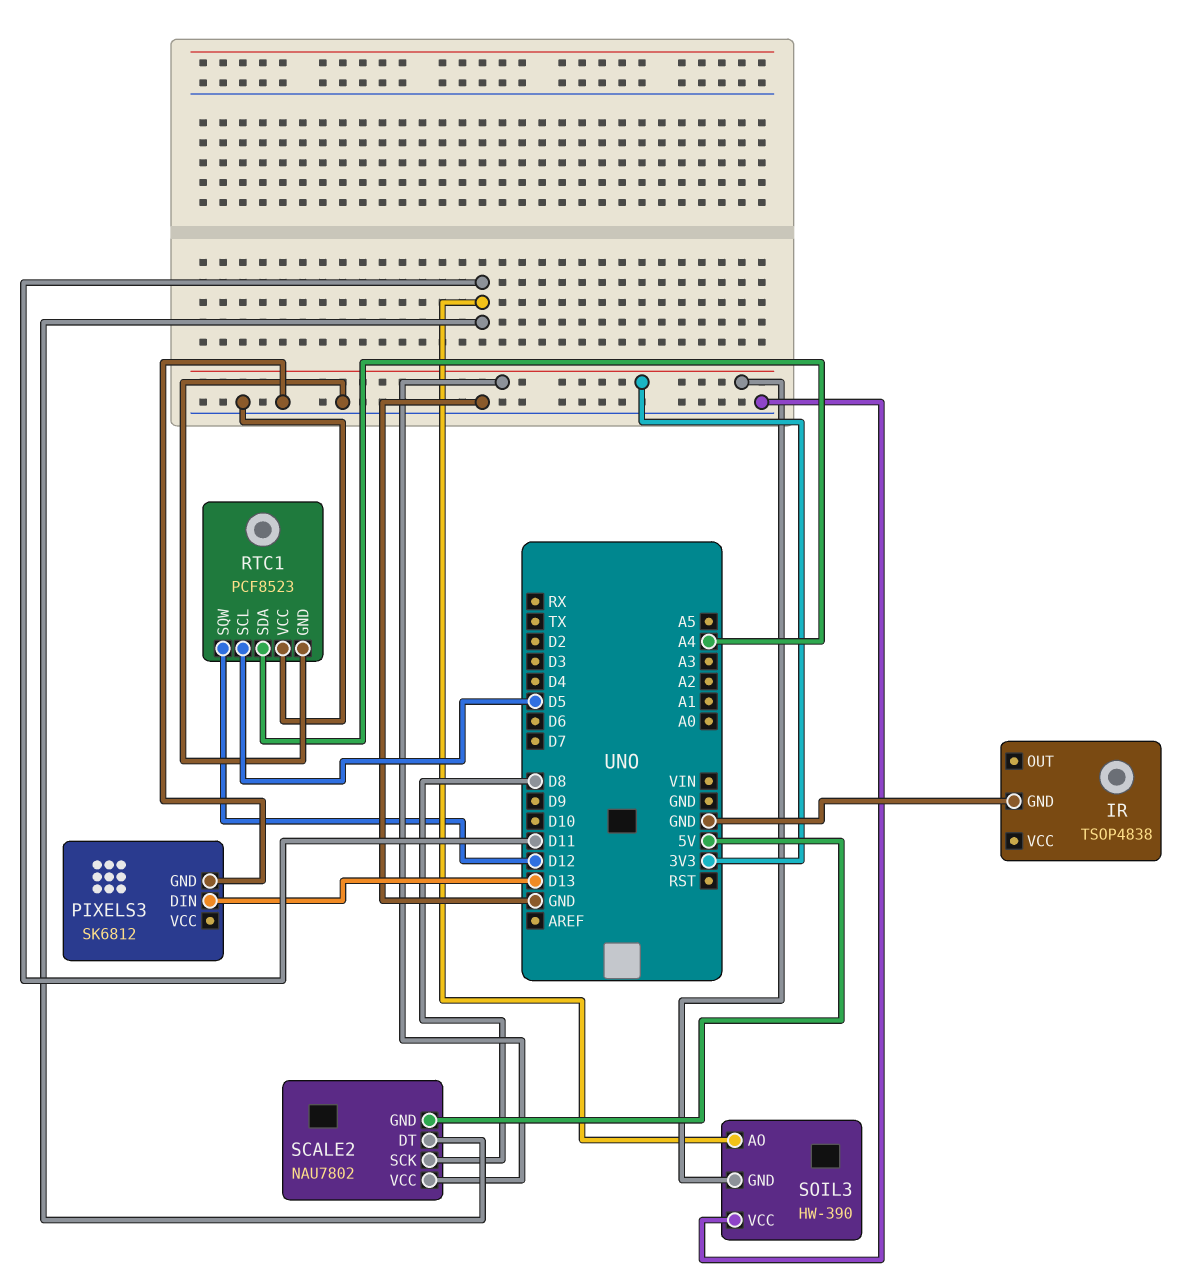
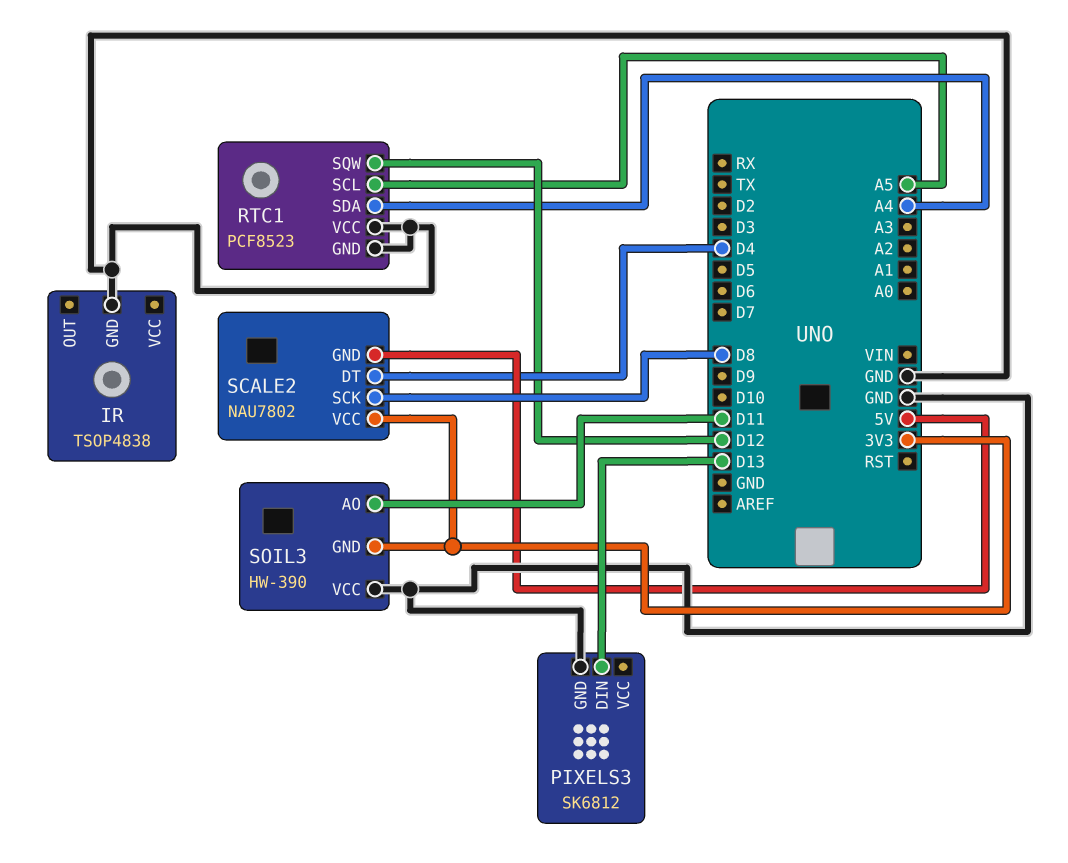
RTC1 pin SCL: D5 -> A5
SCALE2 pin DT: D11 -> D4

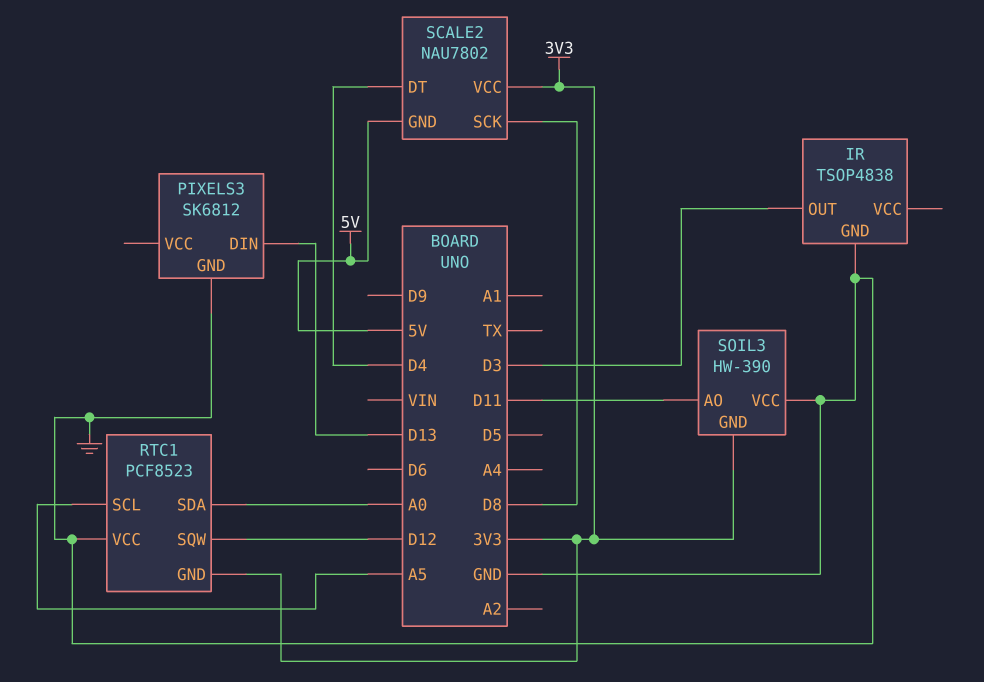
IR pin OUT: none -> D3
RTC1 pin GND: GND -> 3V3
RTC1 pin SDA: A4 -> A0

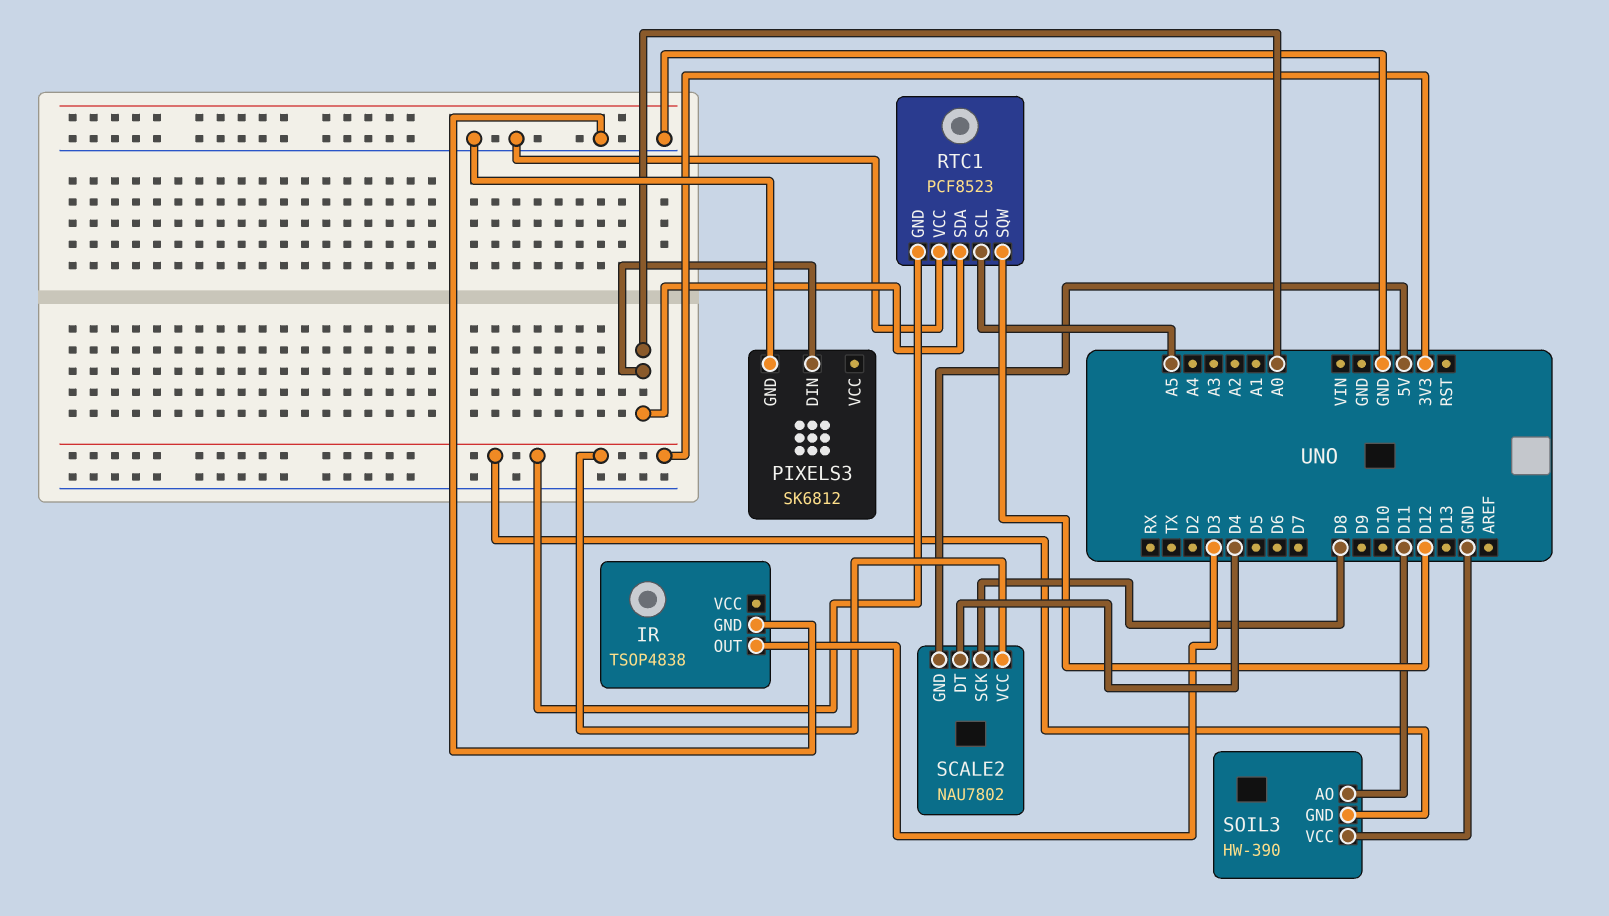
PIXELS3 pin DIN: D13 -> A0

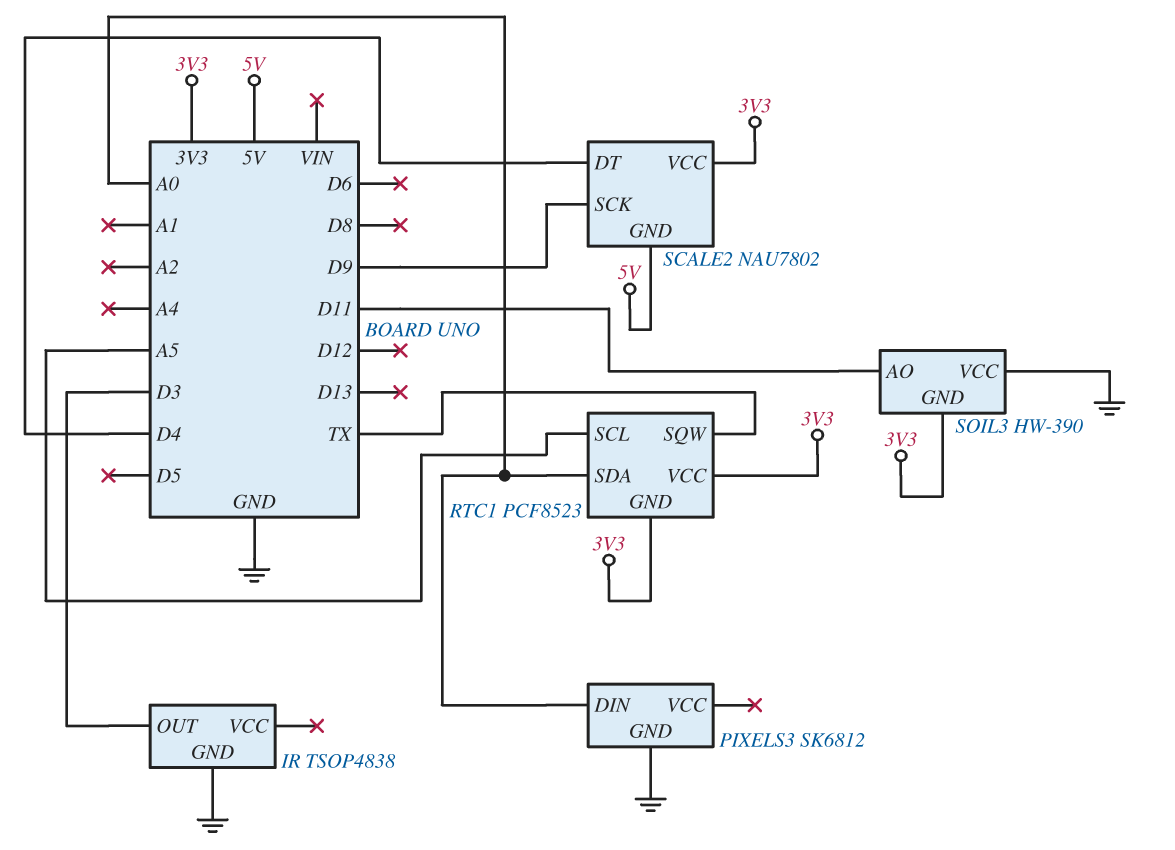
RTC1 pin SQW: D12 -> TX
RTC1 pin VCC: GND -> 3V3
SCALE2 pin SCK: D8 -> D9

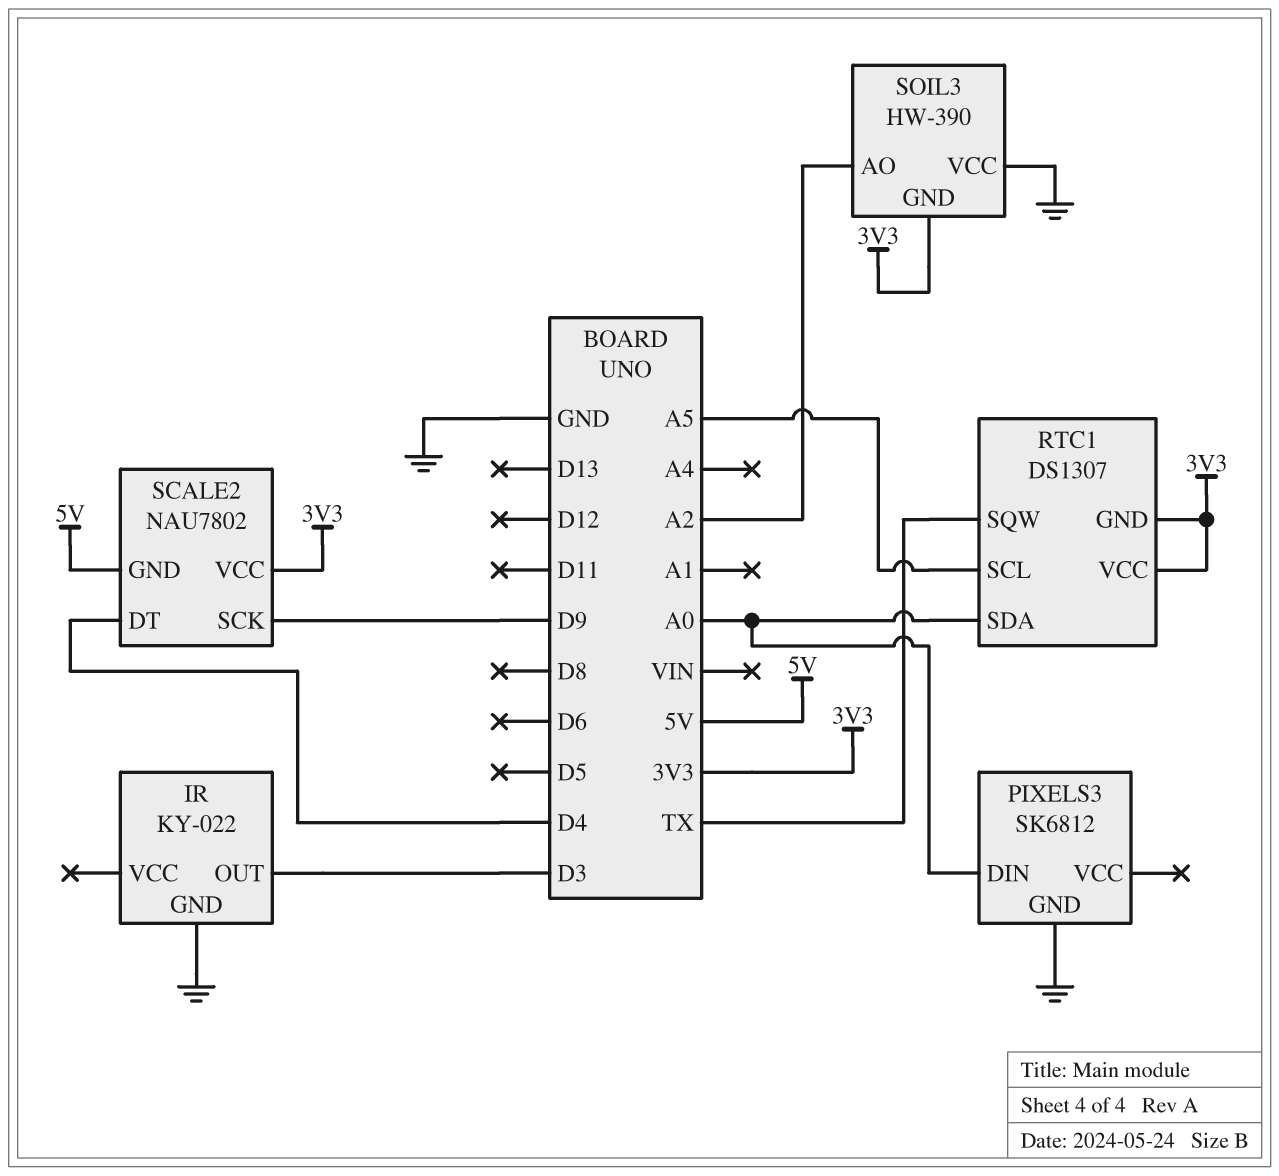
IR: TSOP4838 -> KY-022
RTC1: PCF8523 -> DS1307
SOIL3 pin AO: D11 -> A2

